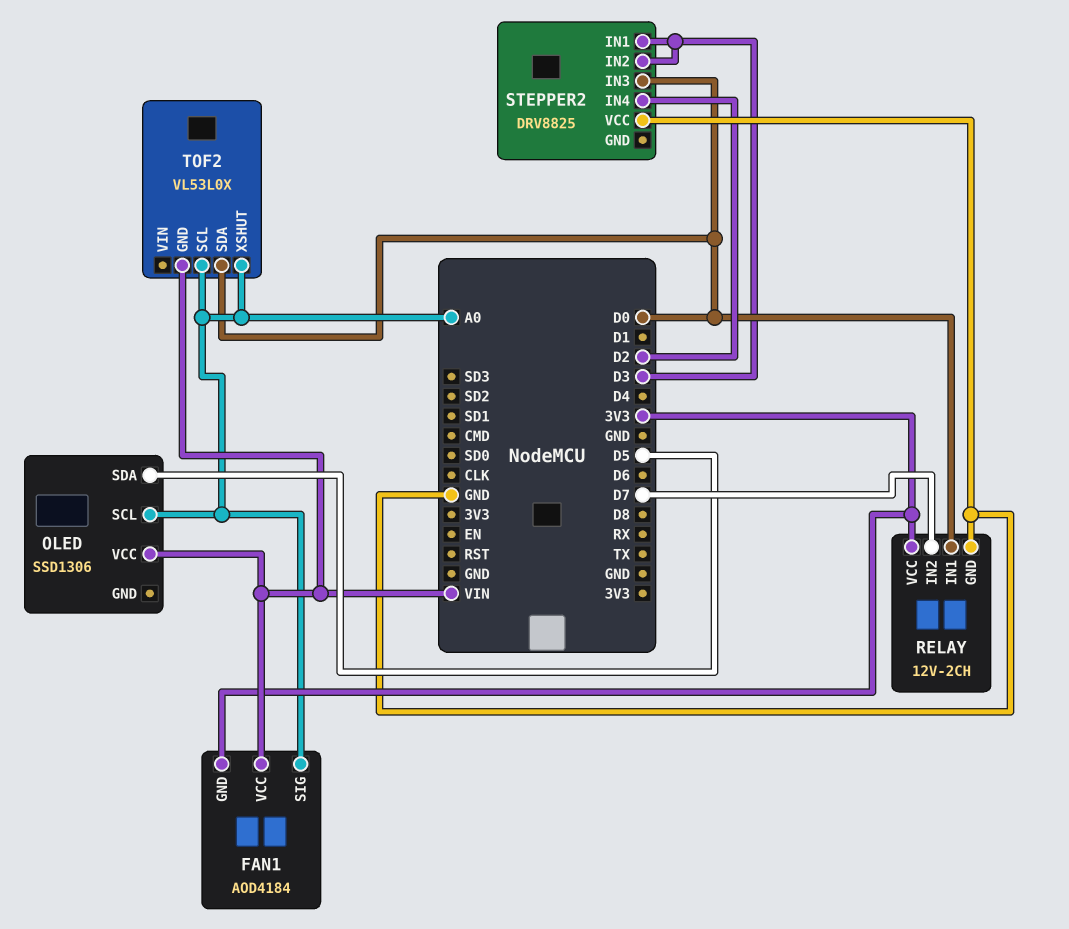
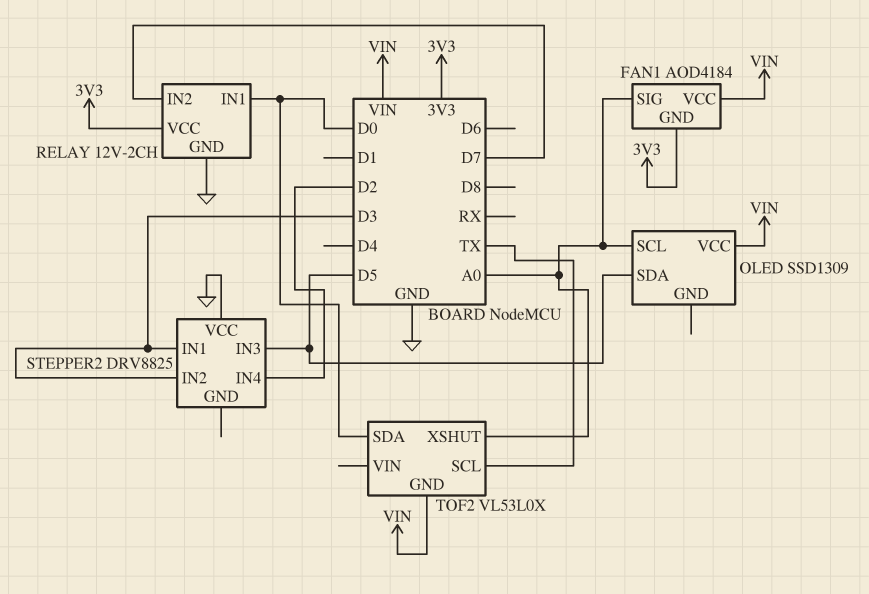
OLED: SSD1306 -> SSD1309
STEPPER2 pin IN3: D0 -> D5
TOF2 pin SCL: A0 -> TX

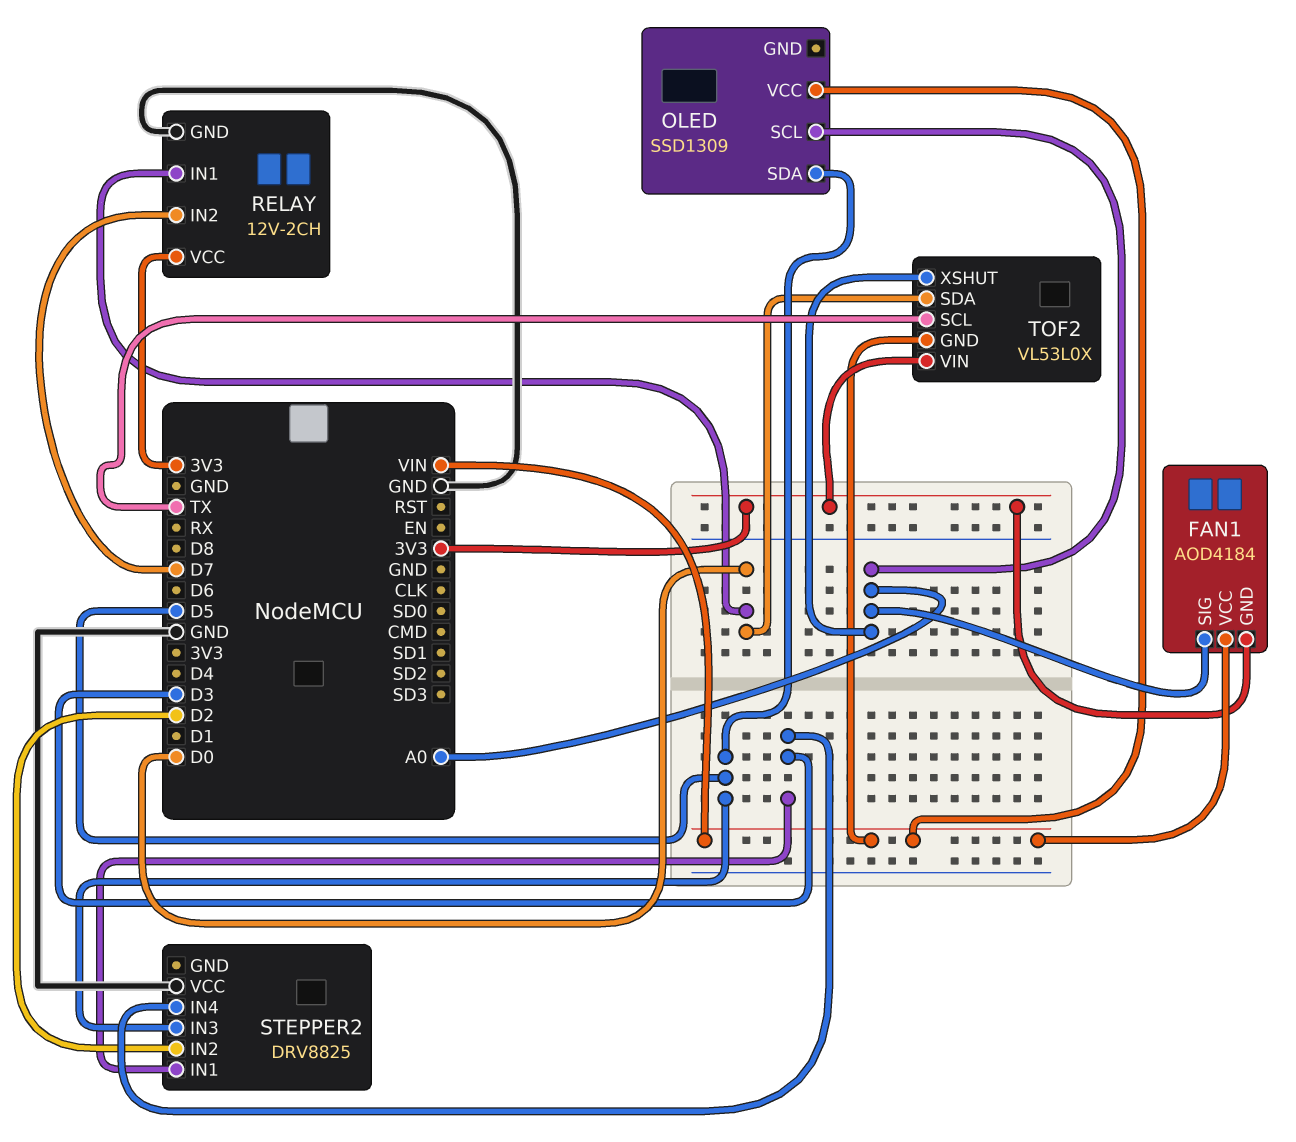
STEPPER2 pin IN2: D3 -> D2
STEPPER2 pin IN4: D2 -> D3
TOF2 pin VIN: none -> 3V3

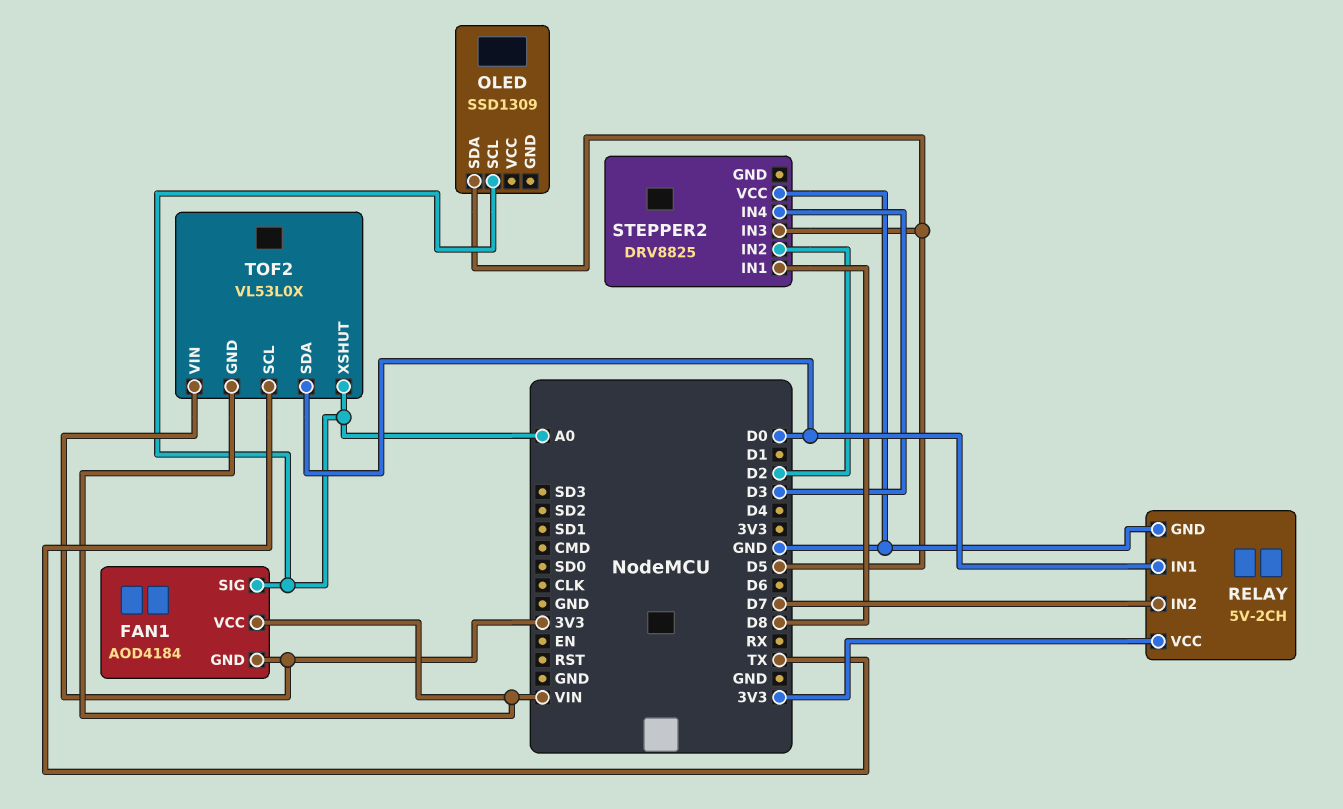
OLED pin VCC: VIN -> none
RELAY: 12V-2CH -> 5V-2CH
STEPPER2 pin IN1: D3 -> D8

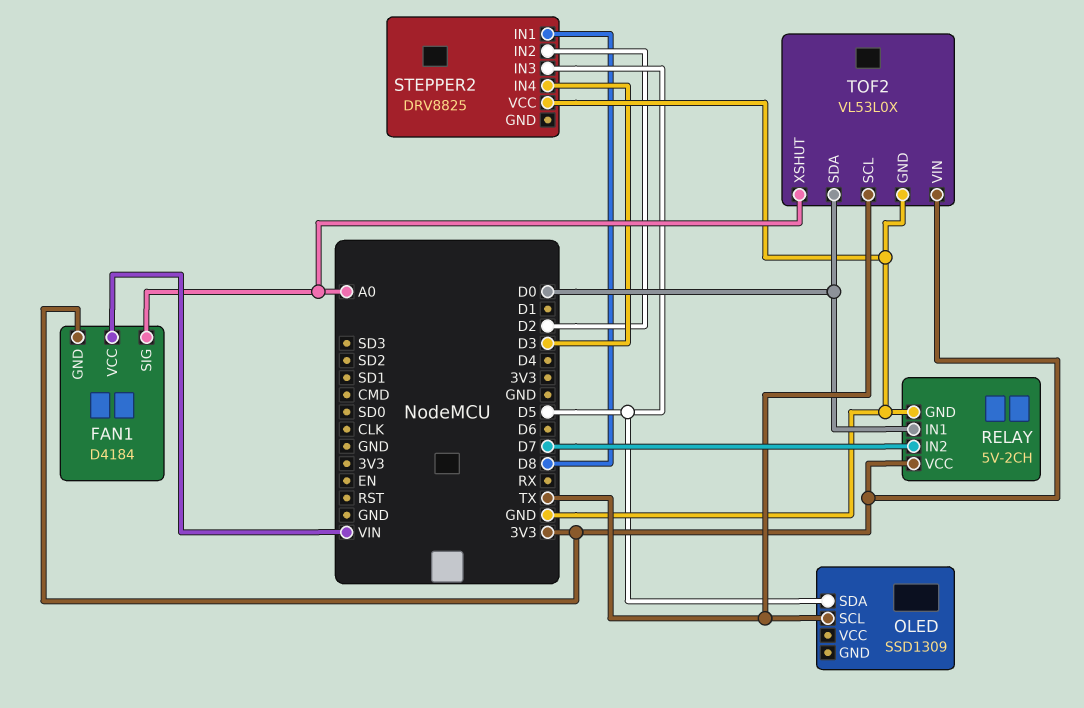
FAN1: AOD4184 -> D4184
OLED pin SCL: A0 -> TX
TOF2 pin GND: VIN -> GND

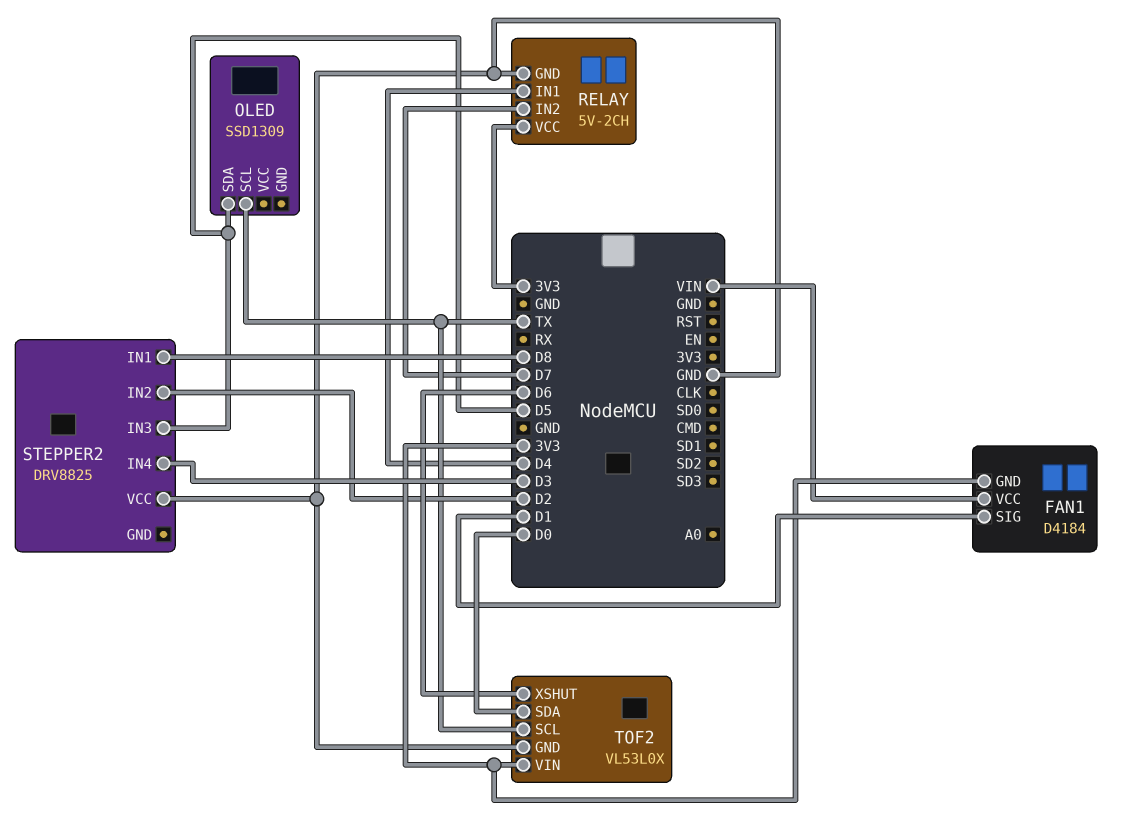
FAN1 pin SIG: A0 -> D1
RELAY pin IN1: D0 -> D4
TOF2 pin XSHUT: A0 -> D6

